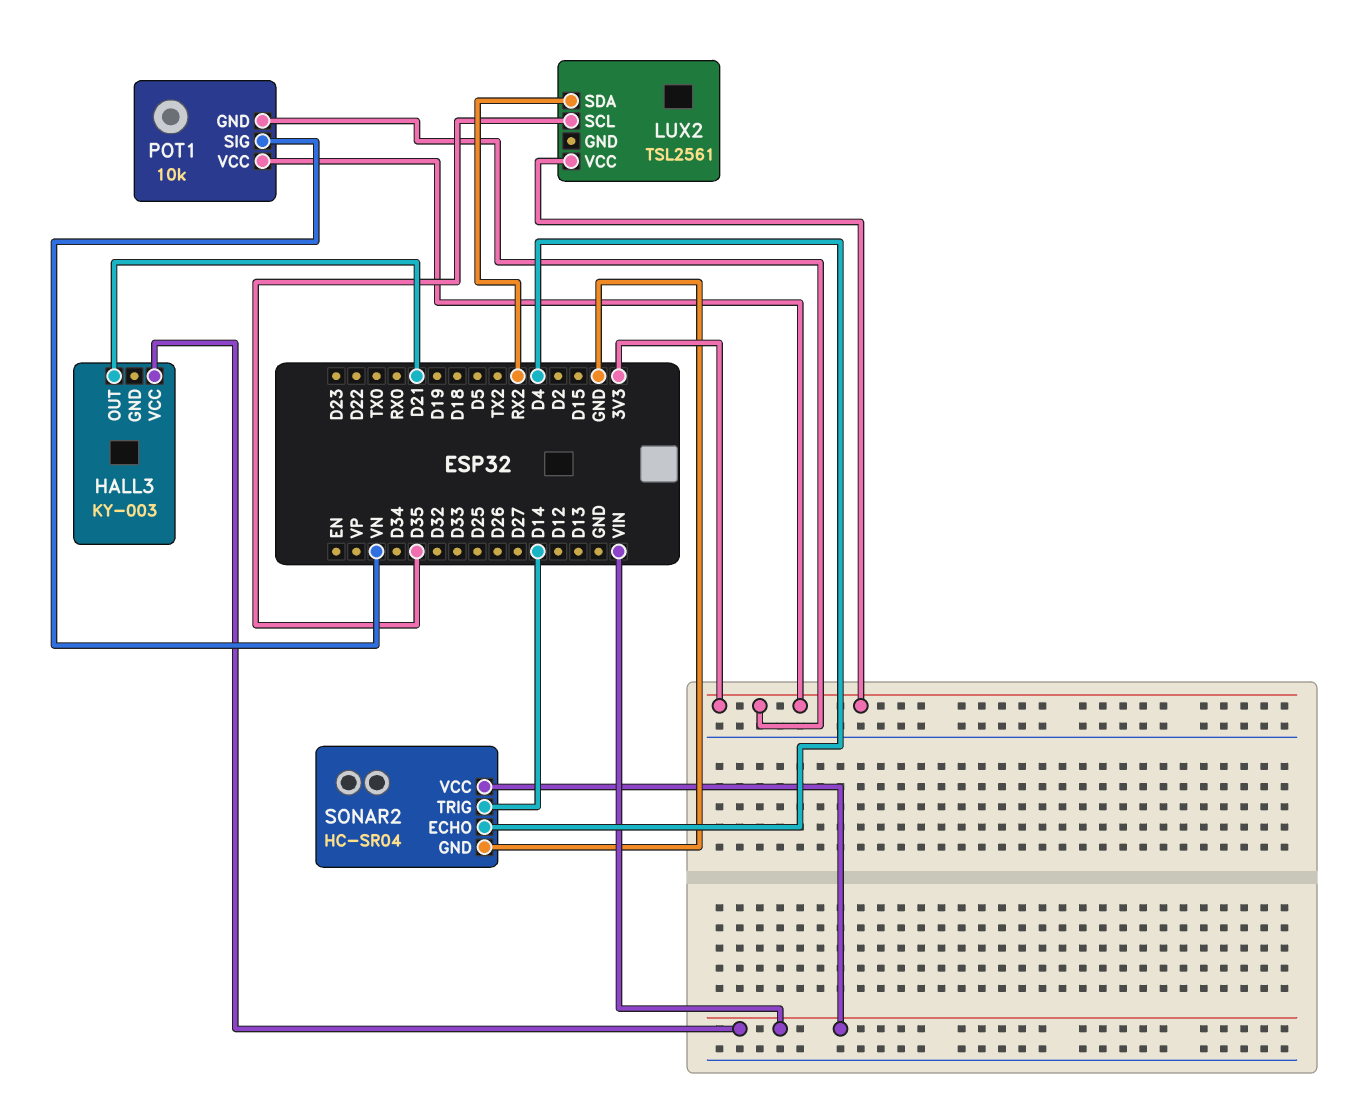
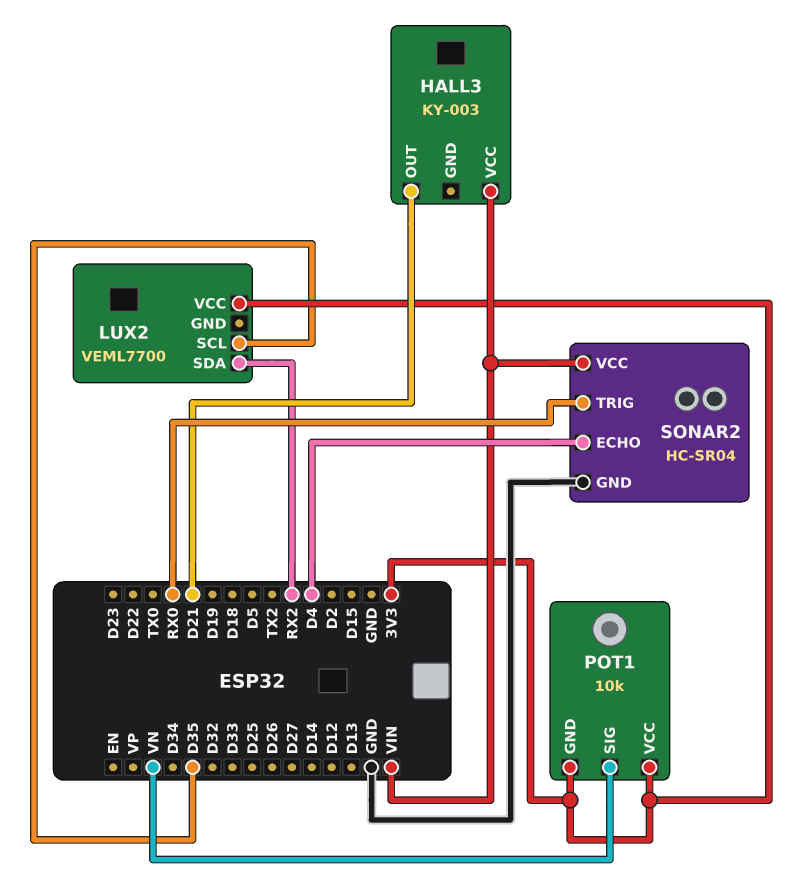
LUX2: TSL2561 -> VEML7700
SONAR2 pin TRIG: D14 -> RX0

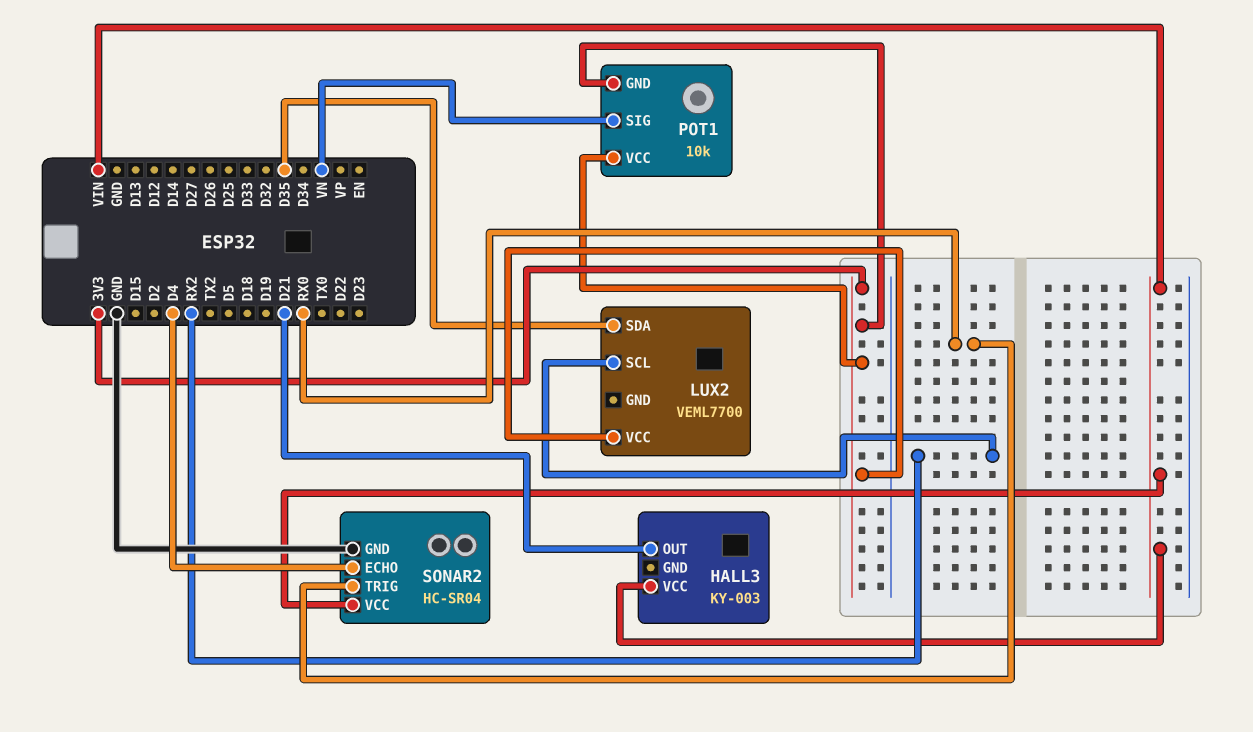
LUX2 pin SCL: D35 -> RX2
LUX2 pin SDA: RX2 -> D35

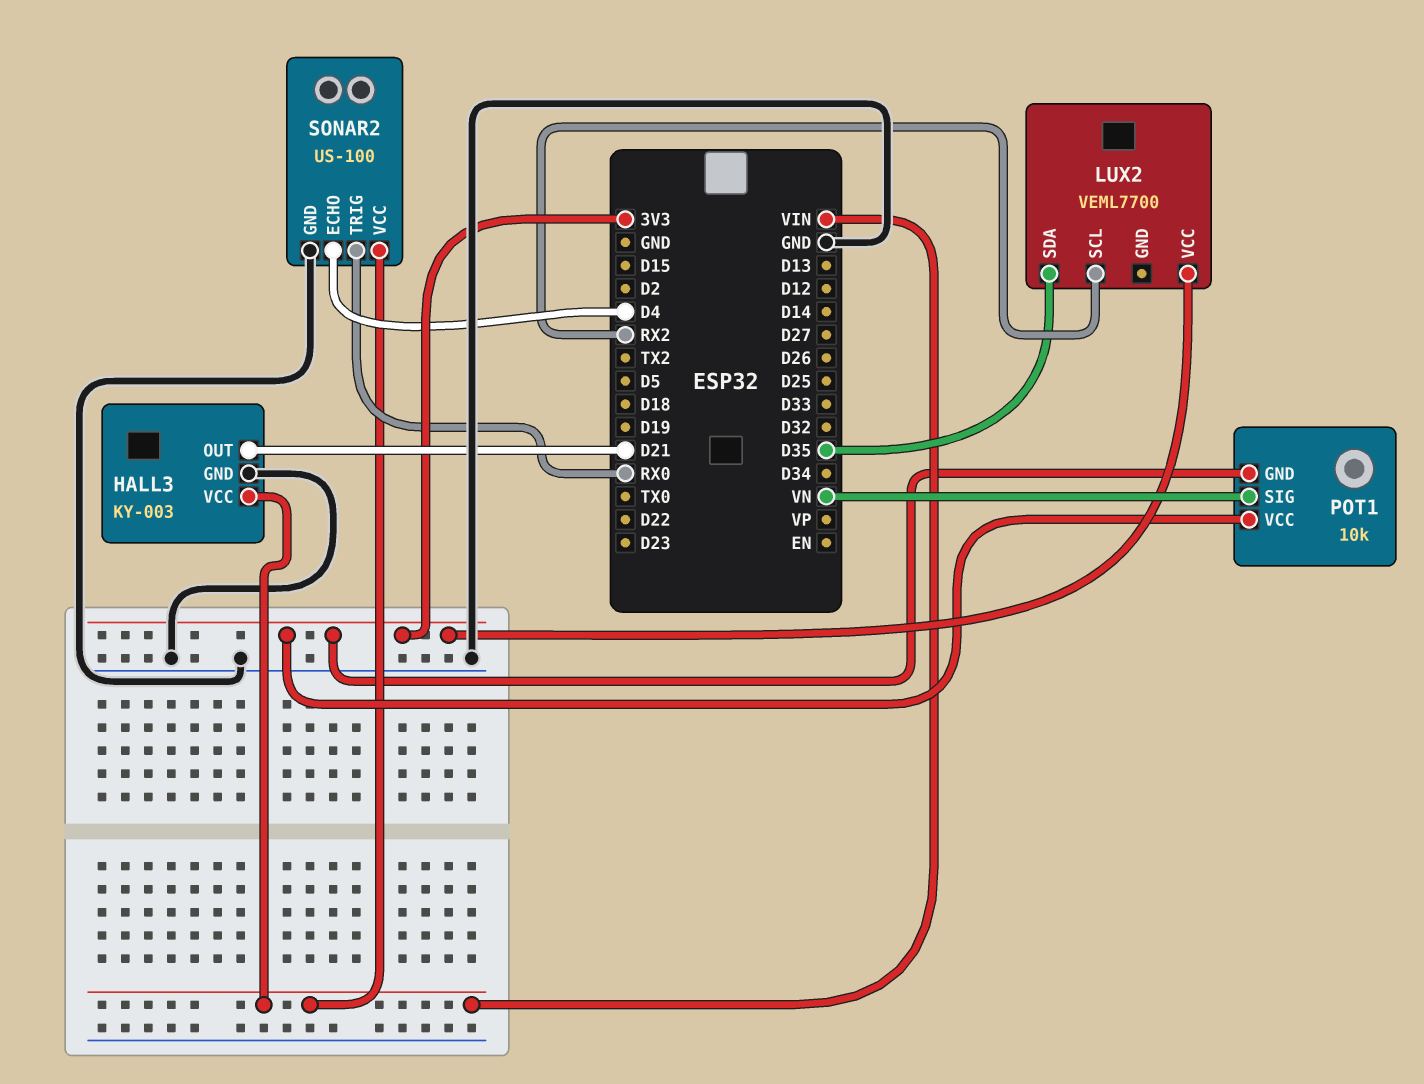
HALL3 pin GND: none -> GND
SONAR2: HC-SR04 -> US-100

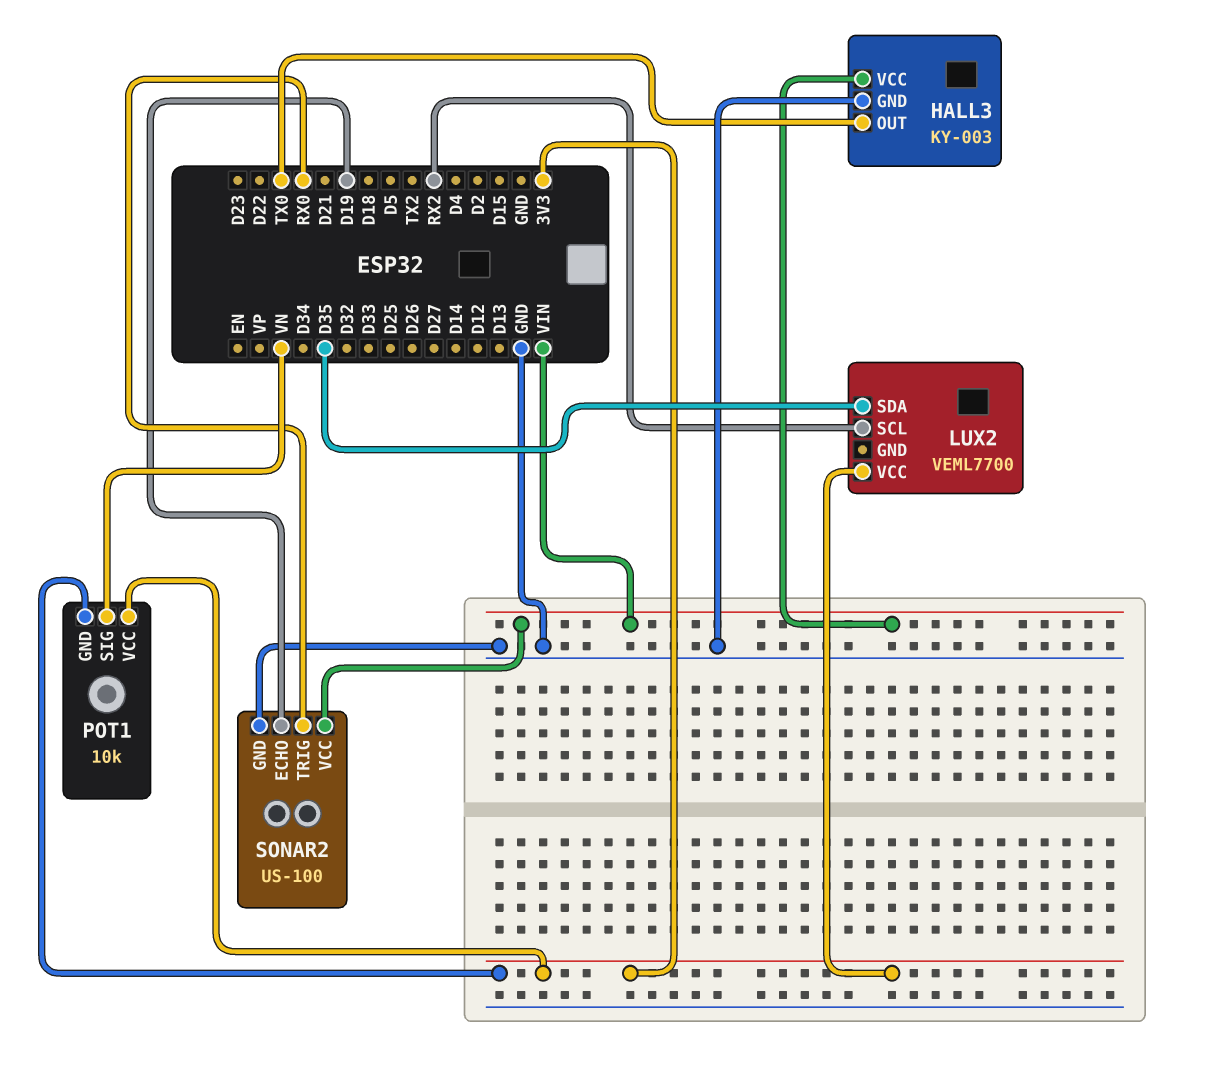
HALL3 pin OUT: D21 -> TX0
SONAR2 pin ECHO: D4 -> D19

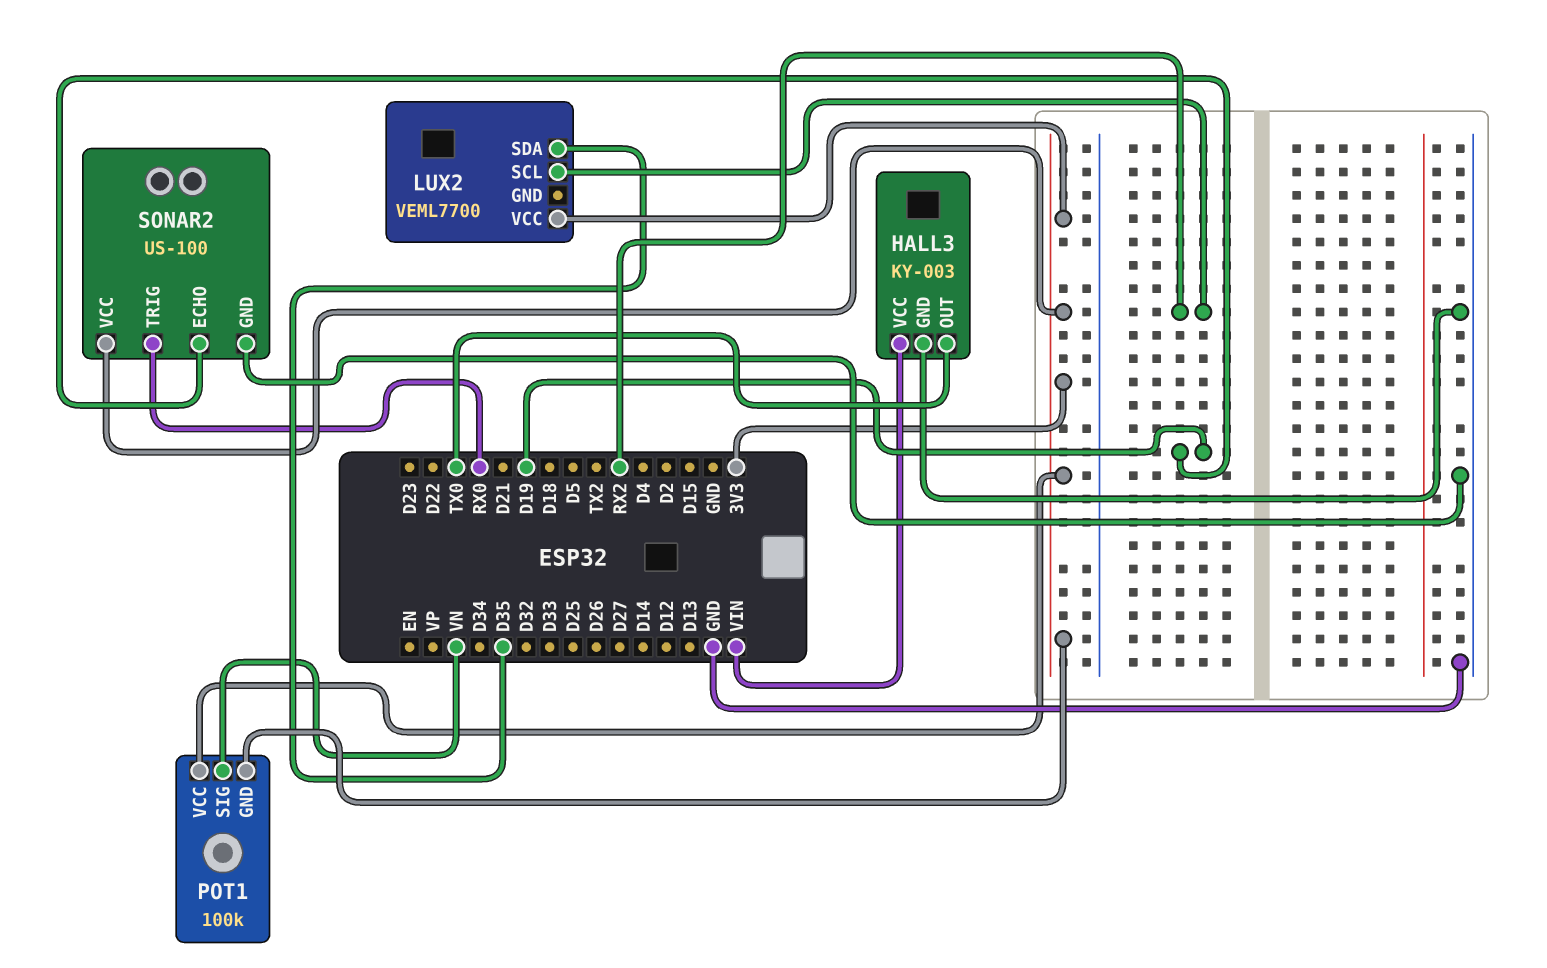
POT1: 10k -> 100k
SONAR2 pin VCC: VIN -> 3V3

